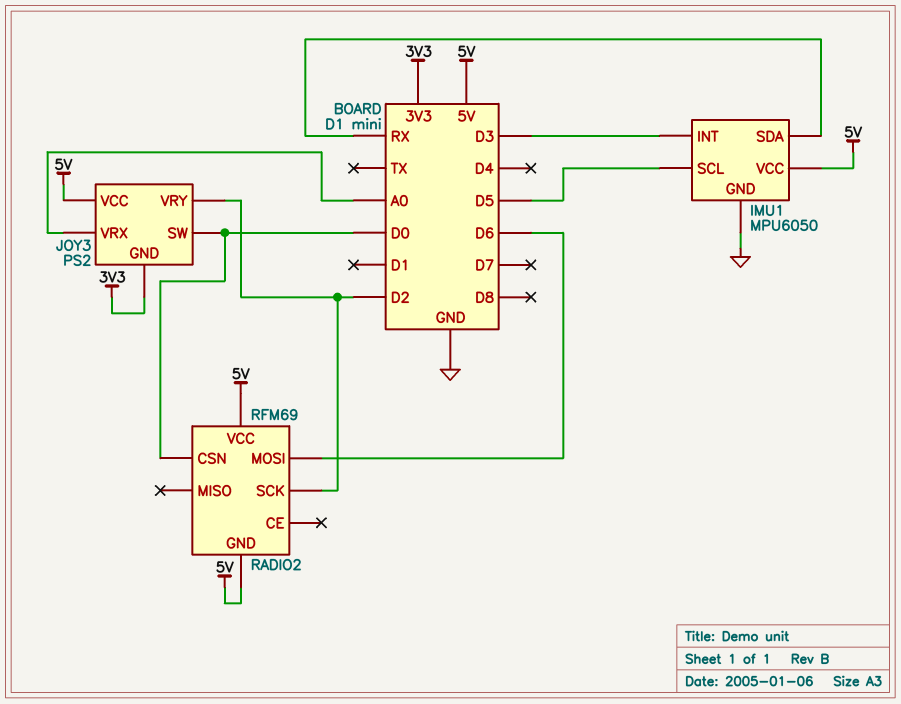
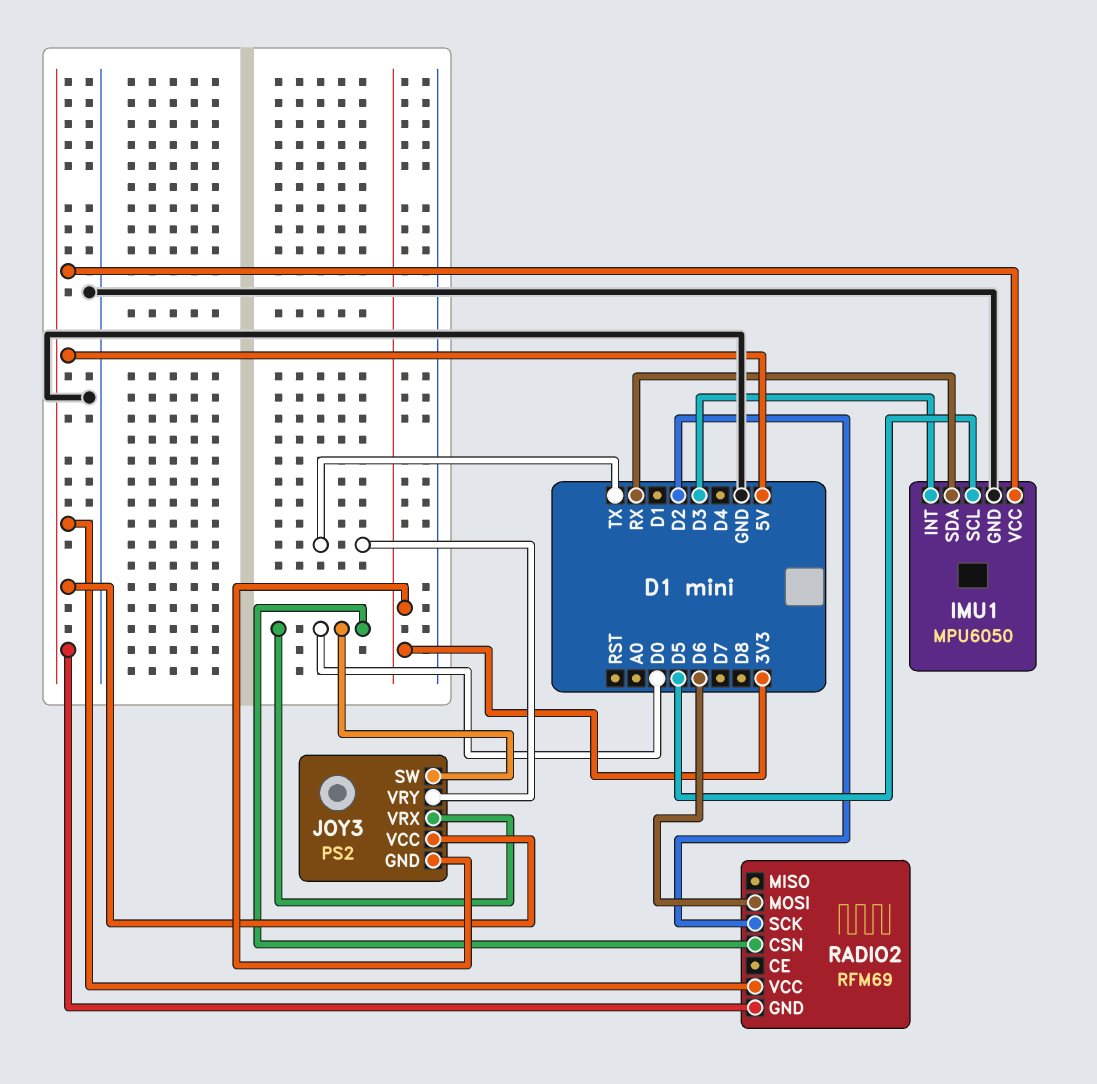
JOY3 pin VRX: A0 -> D0
JOY3 pin VRY: D2 -> TX

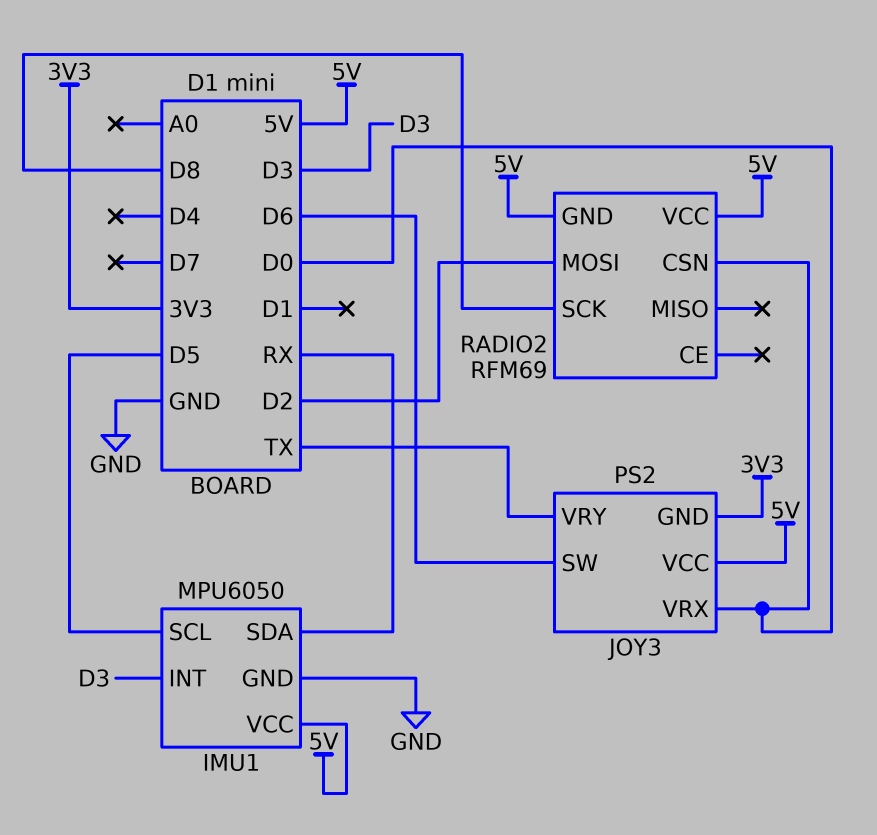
JOY3 pin SW: D0 -> D6
RADIO2 pin MOSI: D6 -> D2
RADIO2 pin SCK: D2 -> D8

